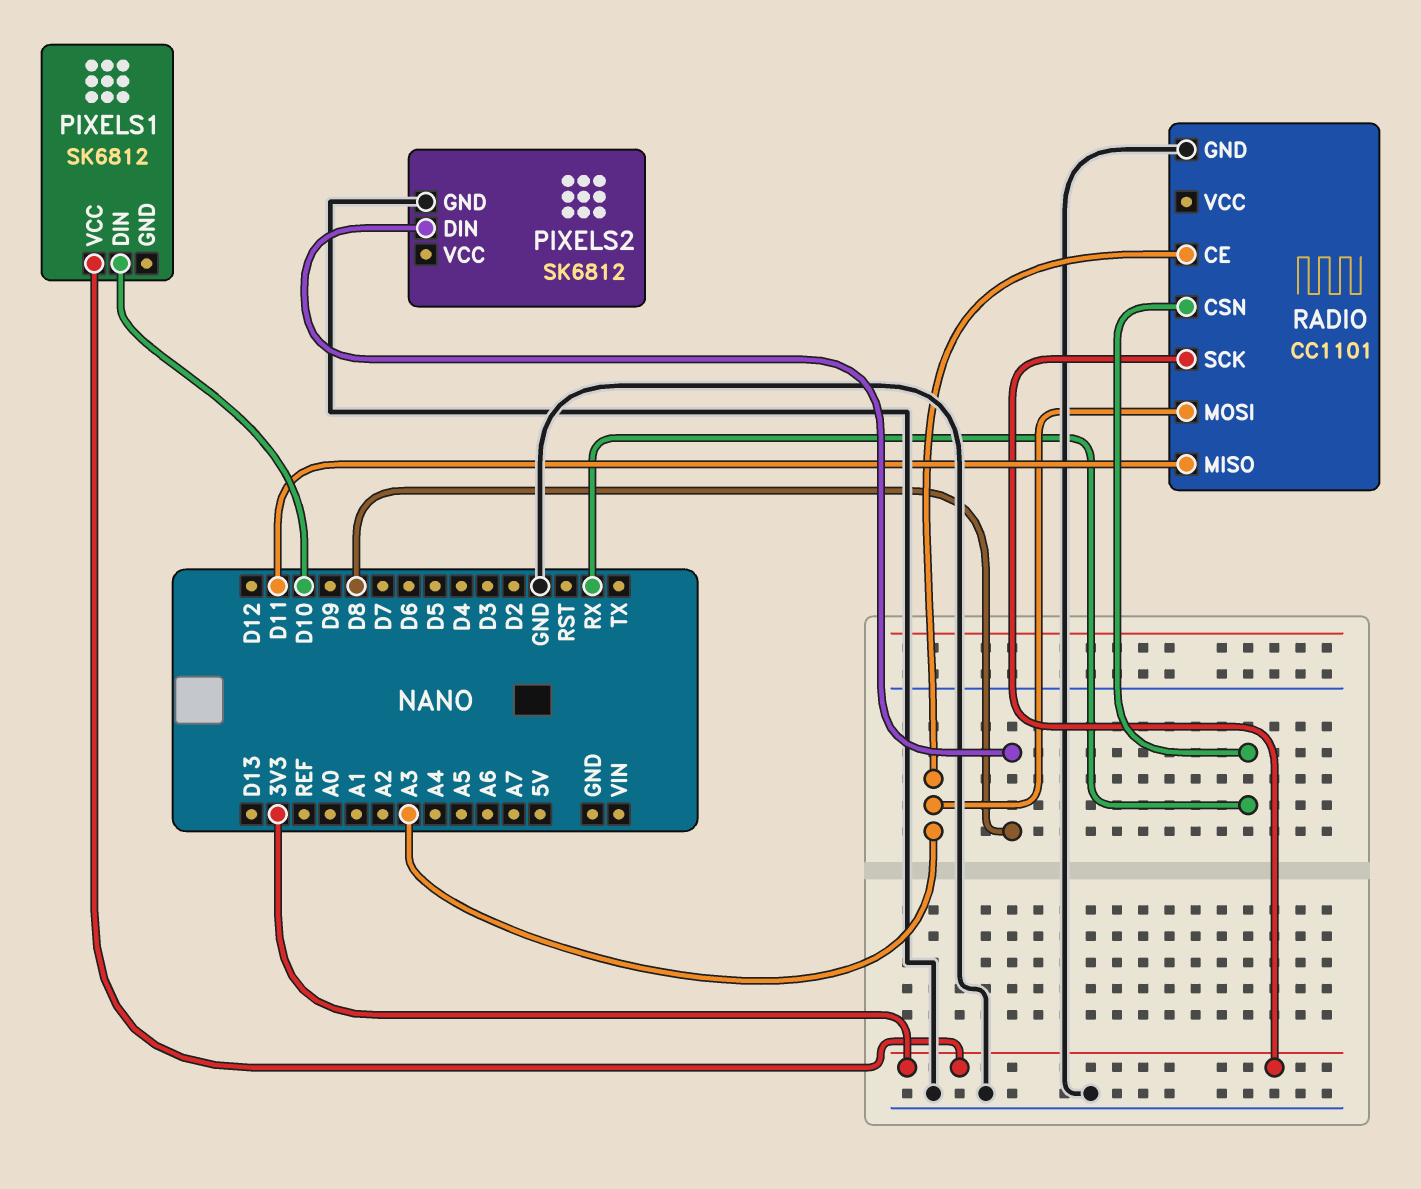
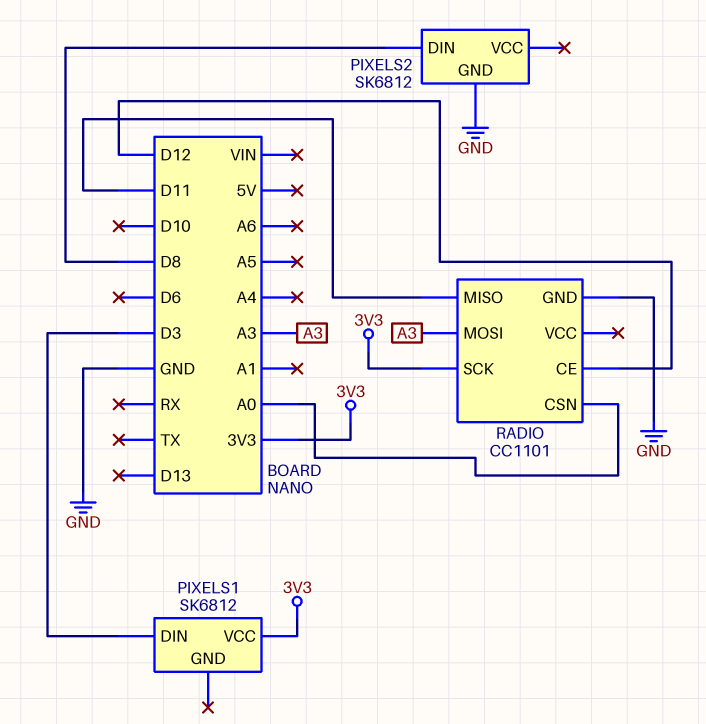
PIXELS1 pin DIN: D10 -> D3
RADIO pin CE: A3 -> D12
RADIO pin CSN: RX -> A0

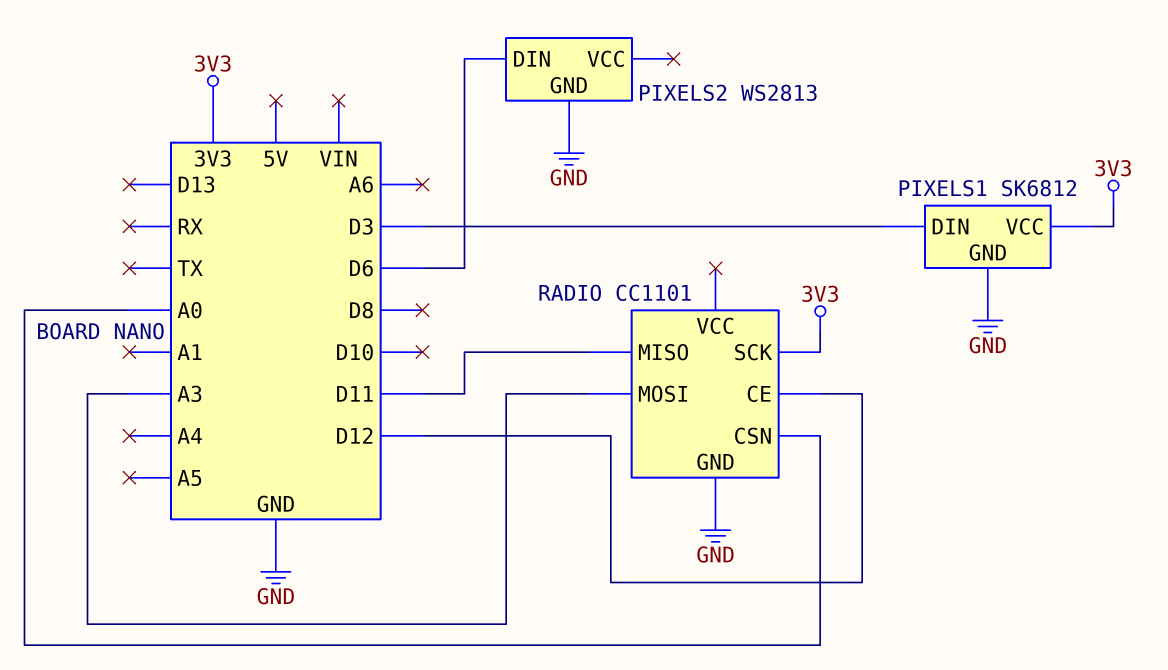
PIXELS1 pin GND: none -> GND
PIXELS2: SK6812 -> WS2813
PIXELS2 pin DIN: D8 -> D6

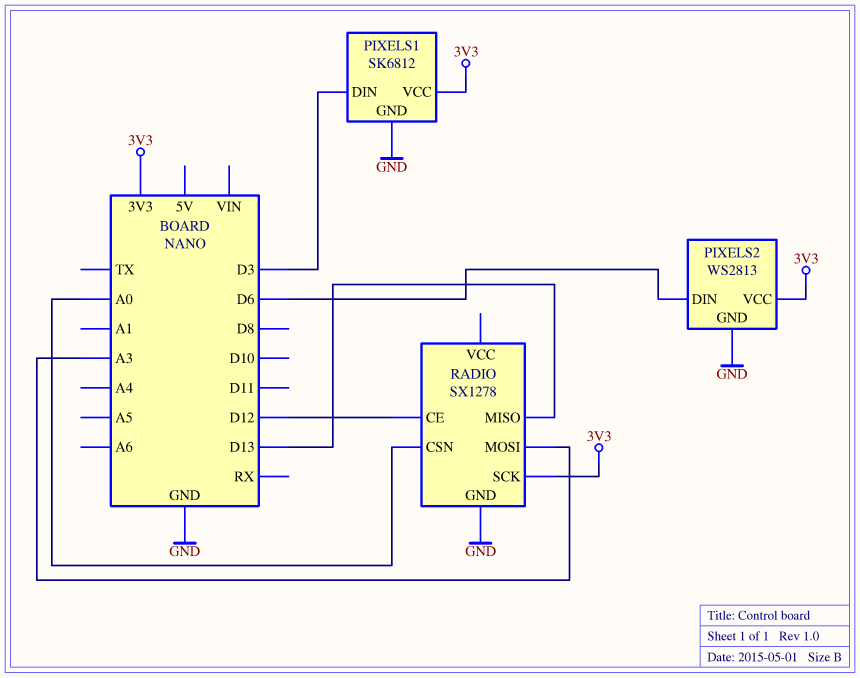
PIXELS2 pin VCC: none -> 3V3
RADIO: CC1101 -> SX1278
RADIO pin MISO: D11 -> D13

